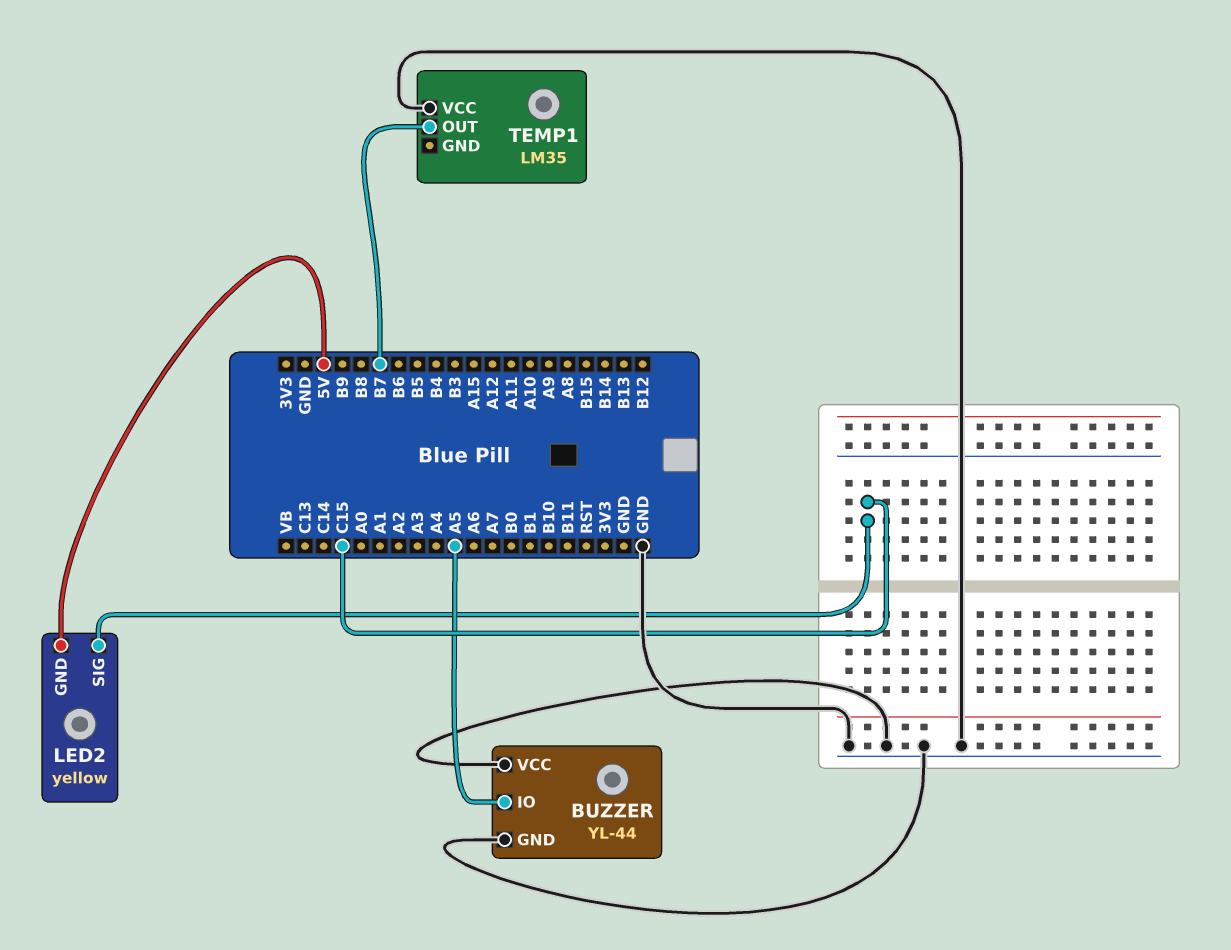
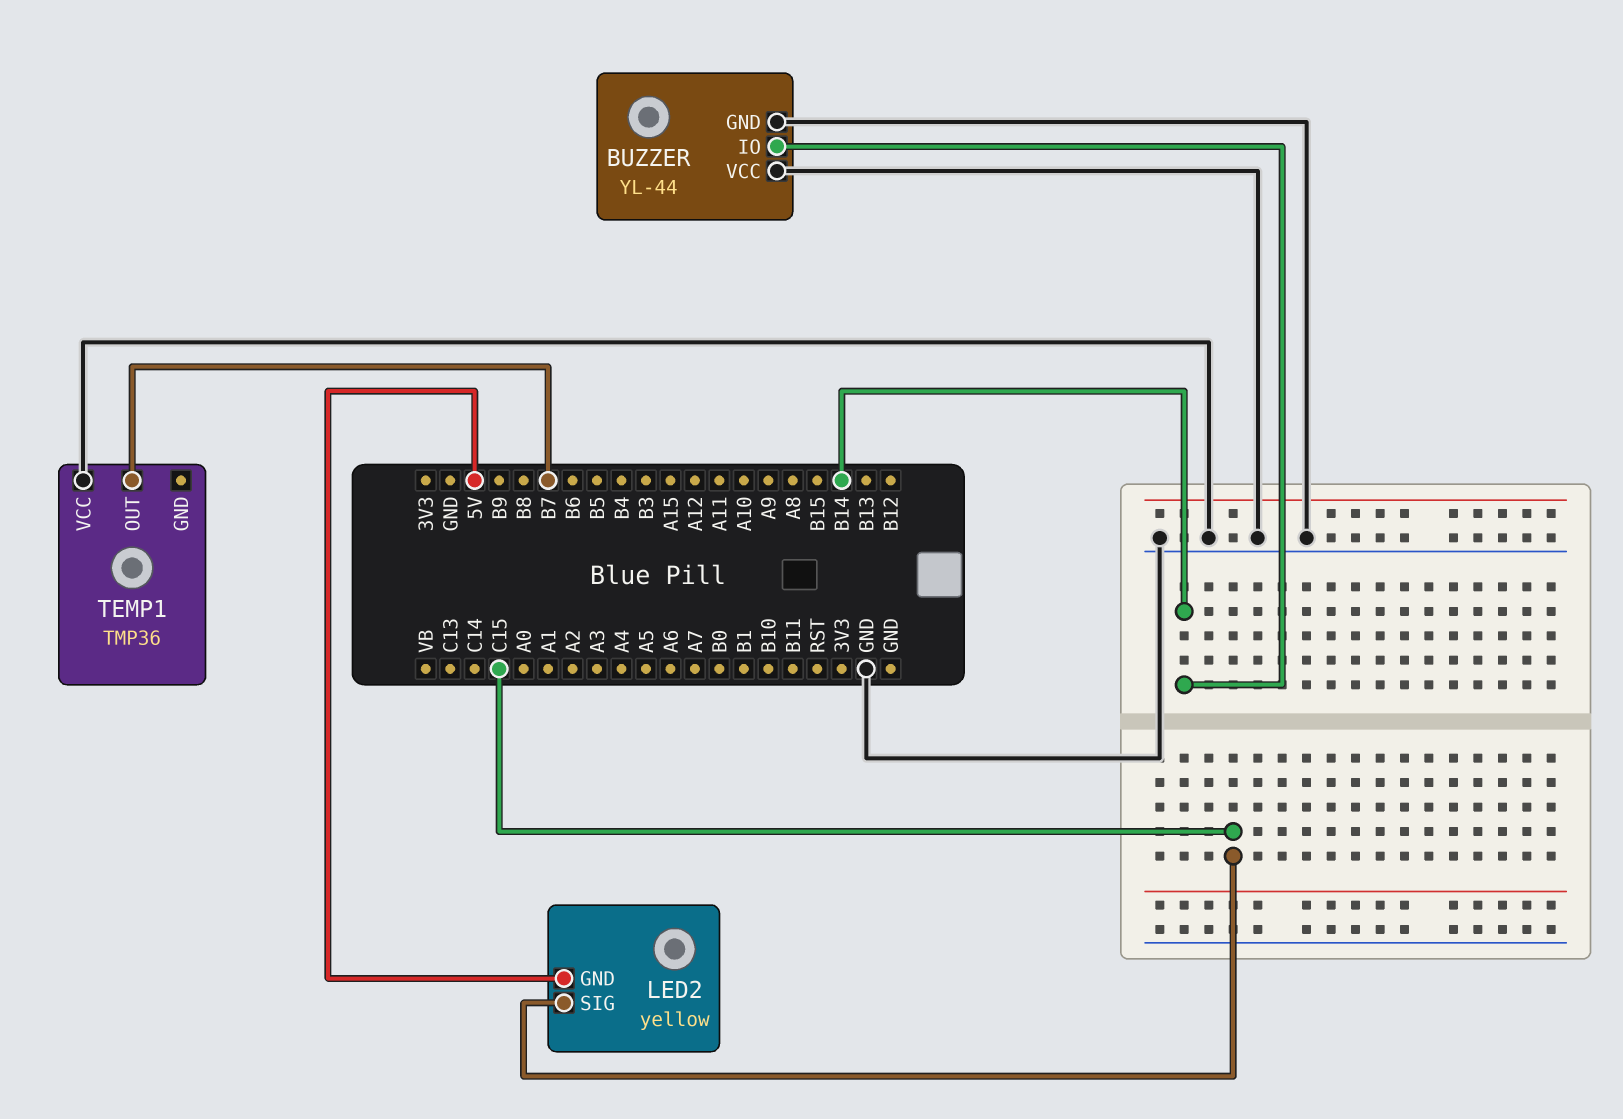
BUZZER pin IO: A5 -> B14
TEMP1: LM35 -> TMP36

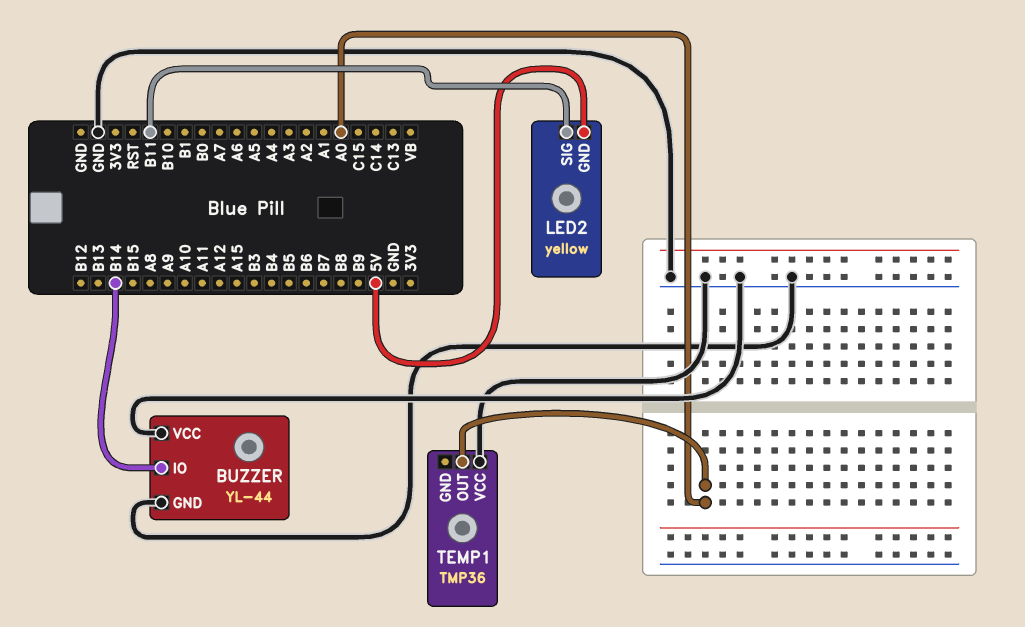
LED2 pin SIG: C15 -> B11
TEMP1 pin OUT: B7 -> A0

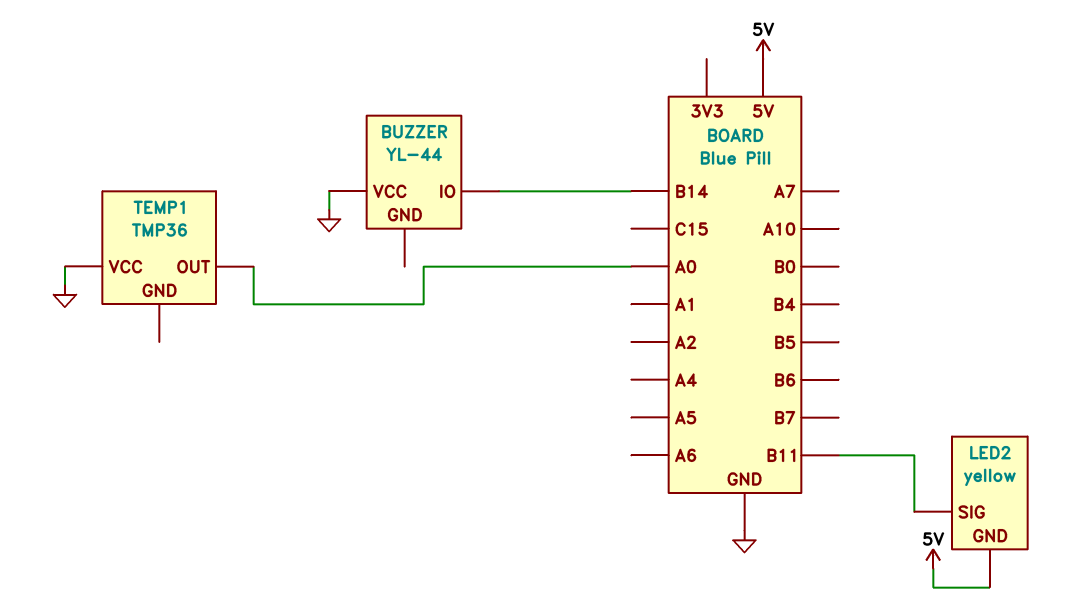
BUZZER pin GND: GND -> none

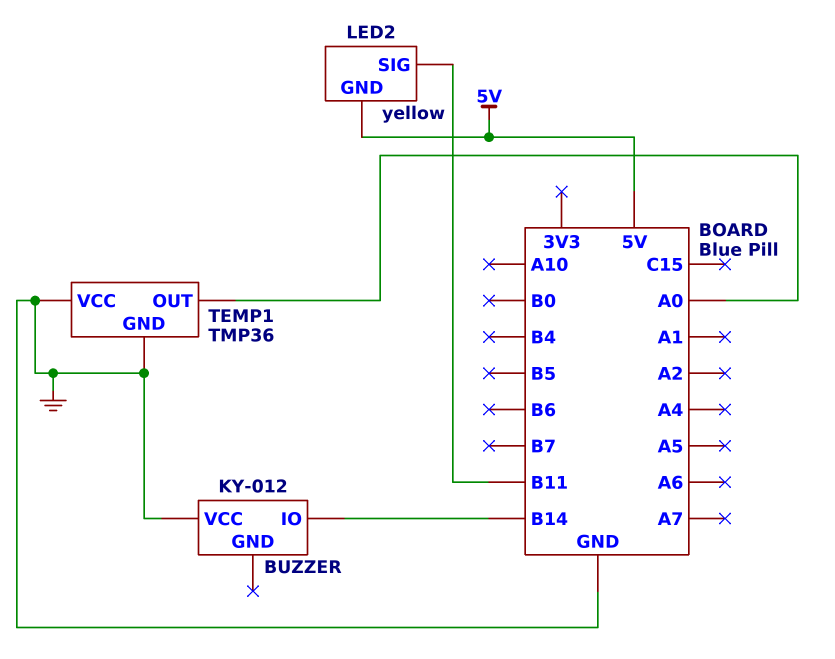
BUZZER: YL-44 -> KY-012
TEMP1 pin GND: none -> GND

